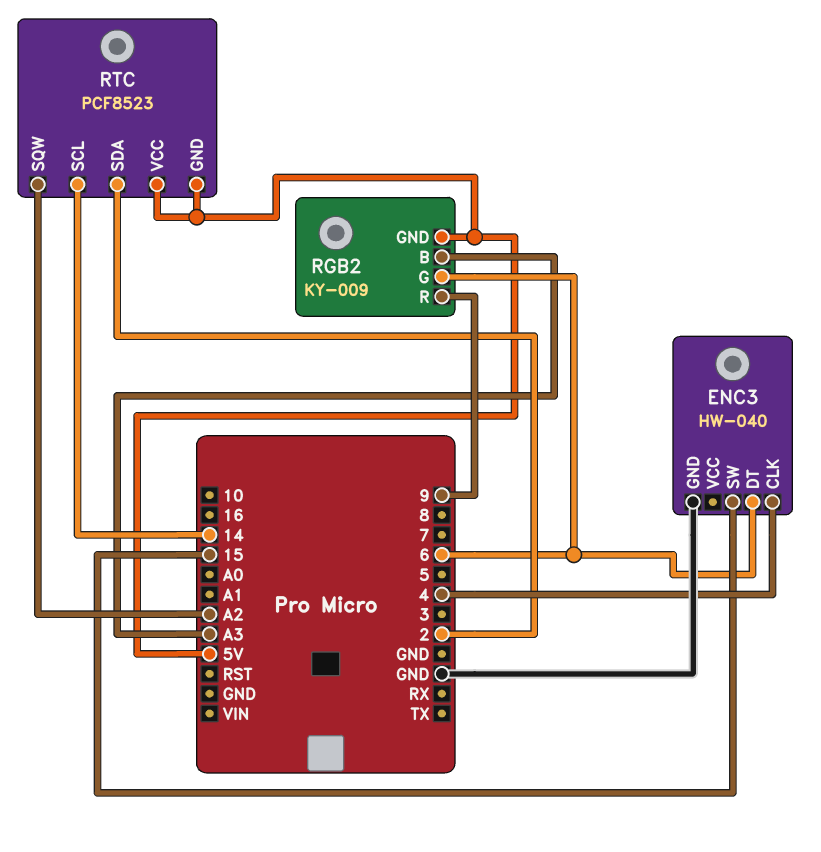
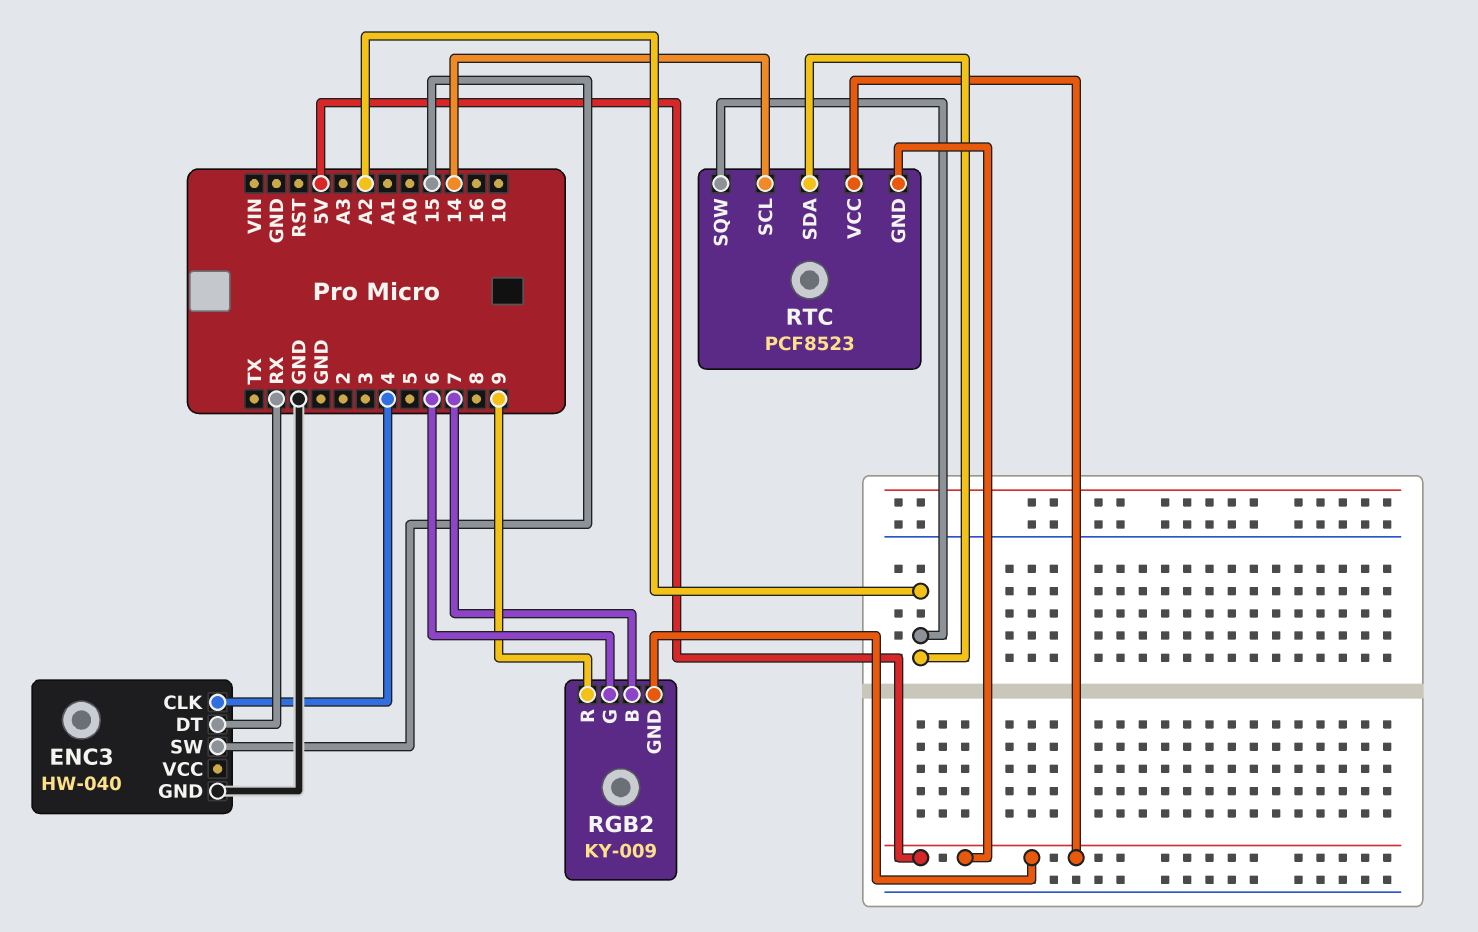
ENC3 pin DT: 6 -> RX
RGB2 pin B: A3 -> 7
RTC pin SDA: 2 -> A2

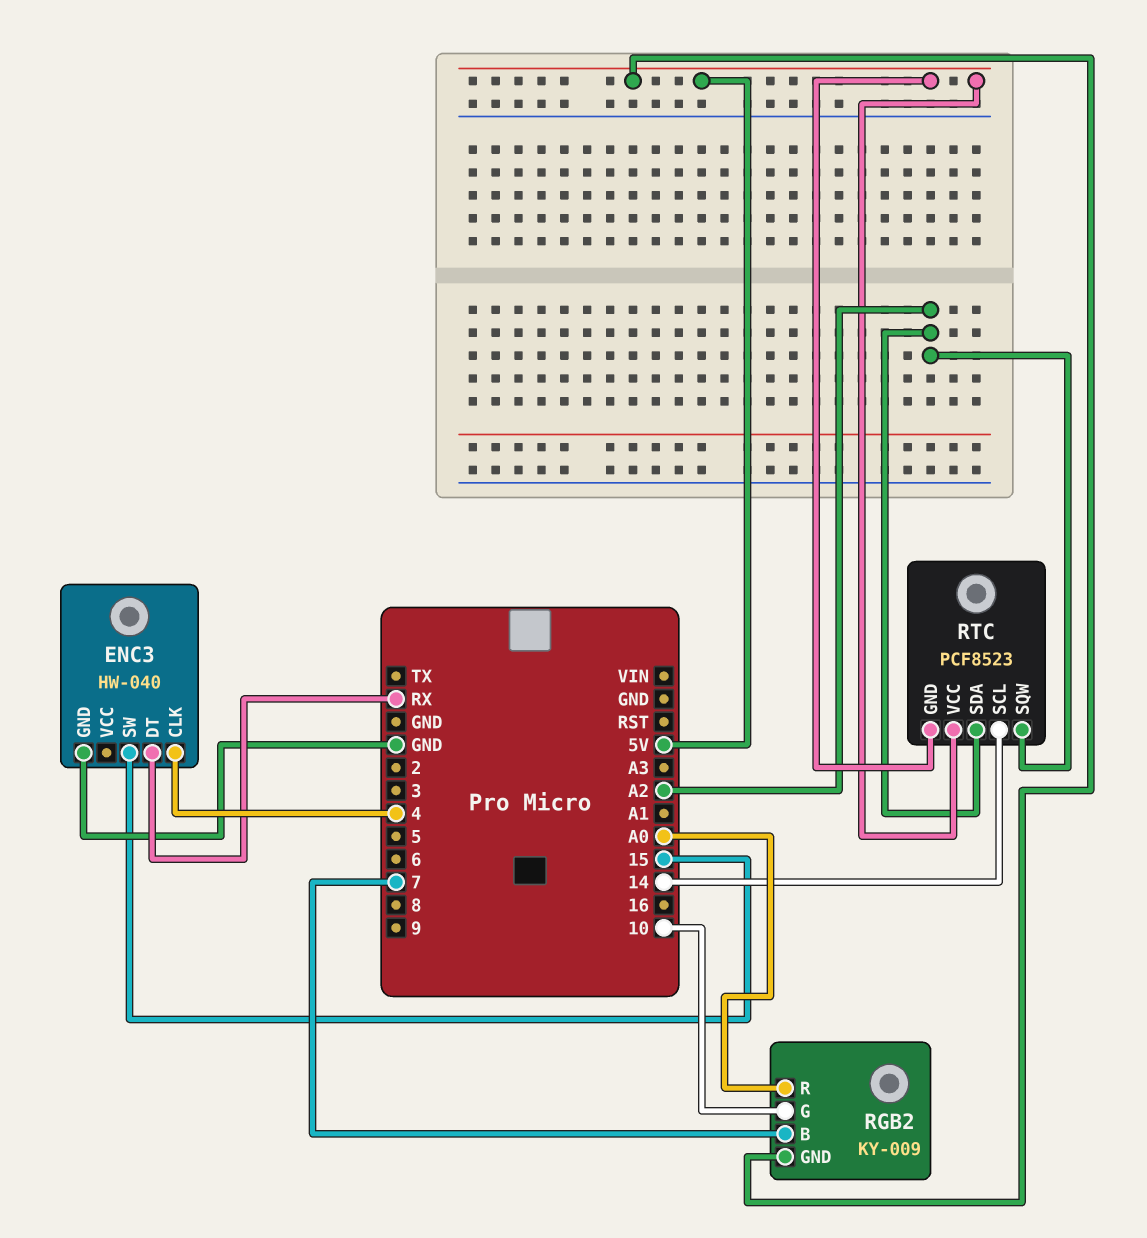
RGB2 pin G: 6 -> 10
RGB2 pin R: 9 -> A0

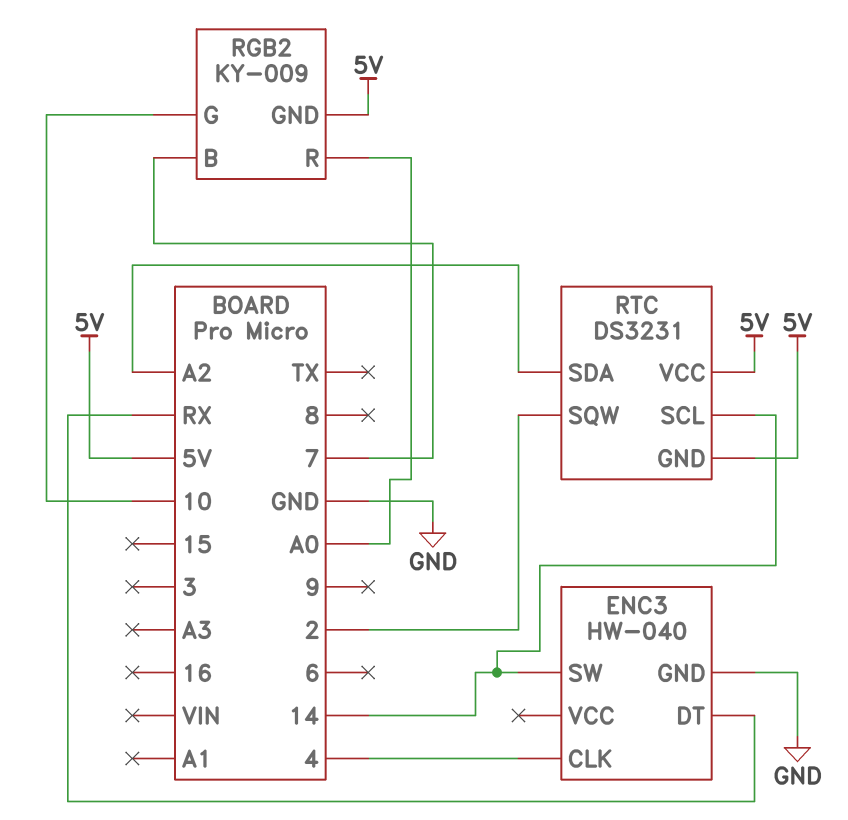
ENC3 pin SW: 15 -> 14
RTC: PCF8523 -> DS3231
RTC pin SQW: A2 -> 2

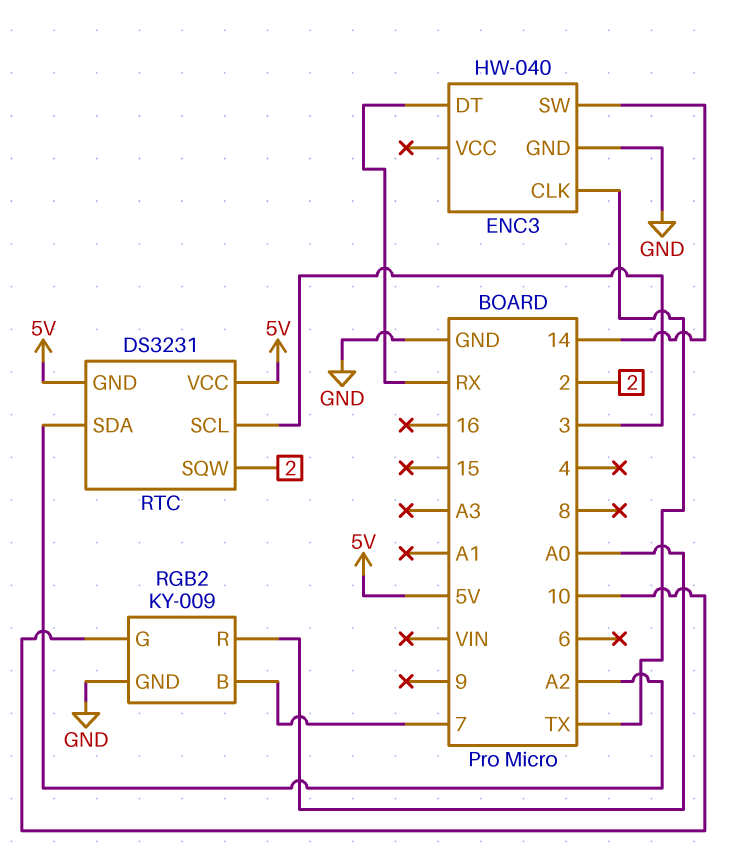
ENC3 pin CLK: 4 -> TX
RGB2 pin GND: 5V -> GND
RTC pin SCL: 14 -> 3

